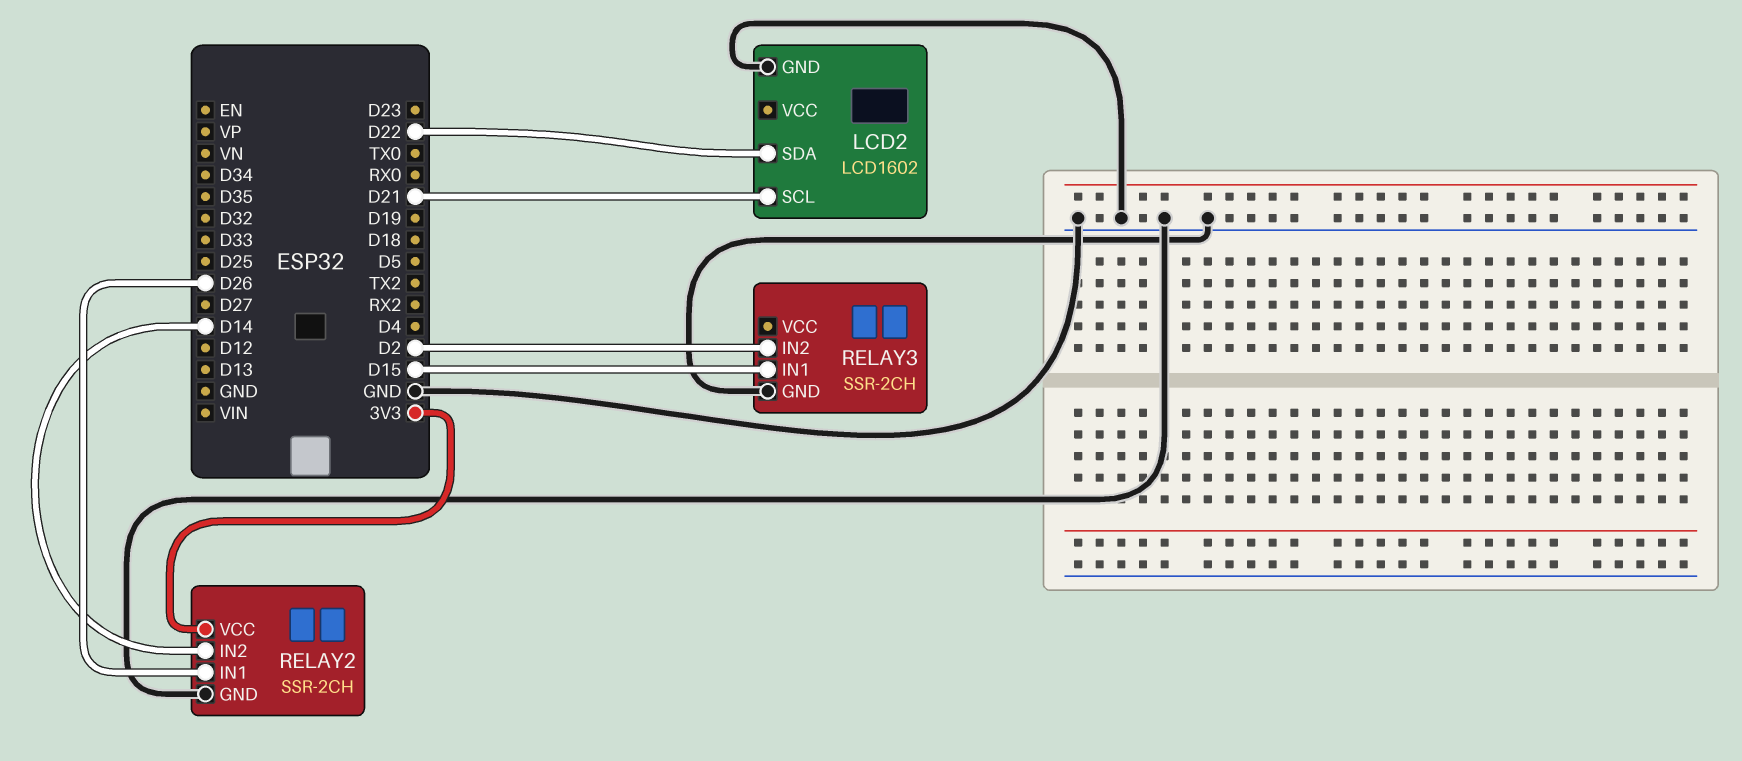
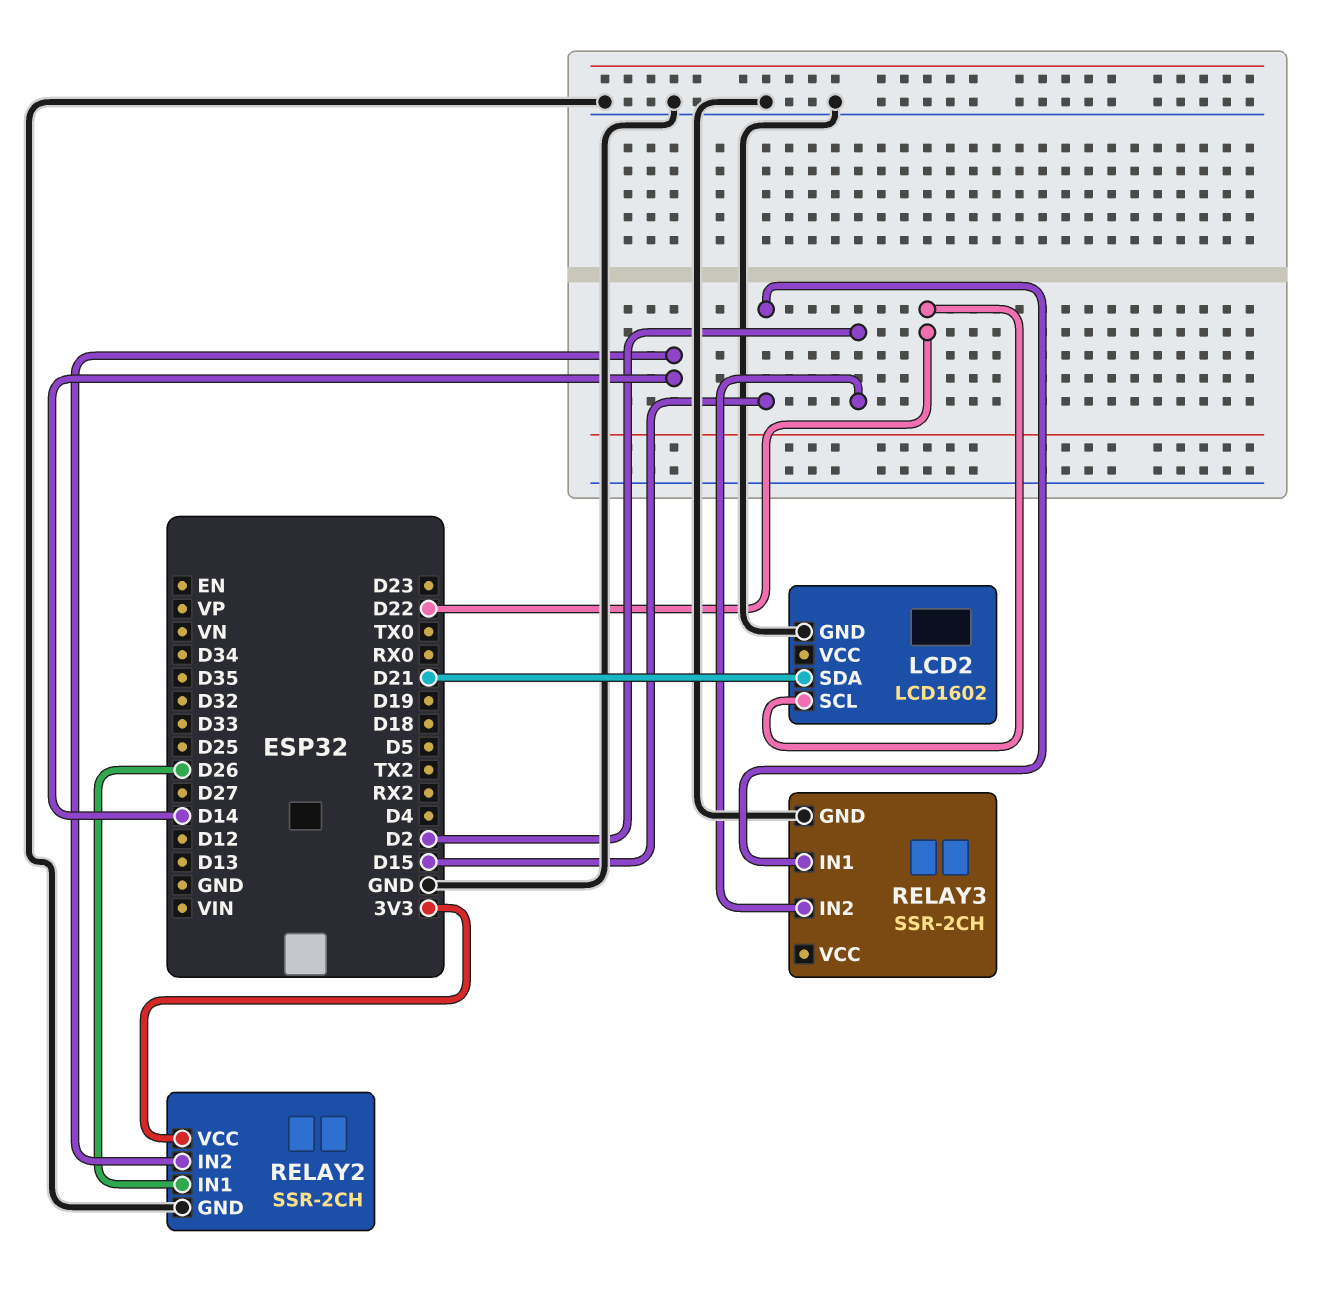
LCD2 pin SCL: D21 -> D22
LCD2 pin SDA: D22 -> D21

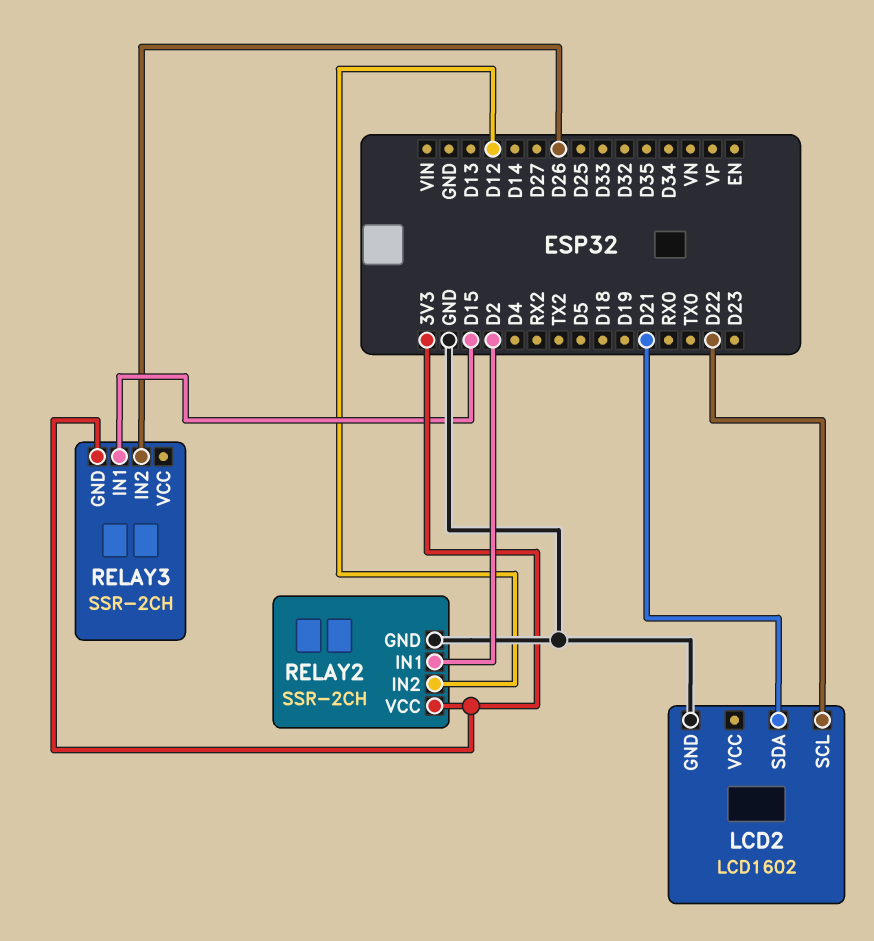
RELAY2 pin IN1: D26 -> D2
RELAY2 pin IN2: D14 -> D12
RELAY3 pin GND: GND -> 3V3
RELAY3 pin IN2: D2 -> D26

